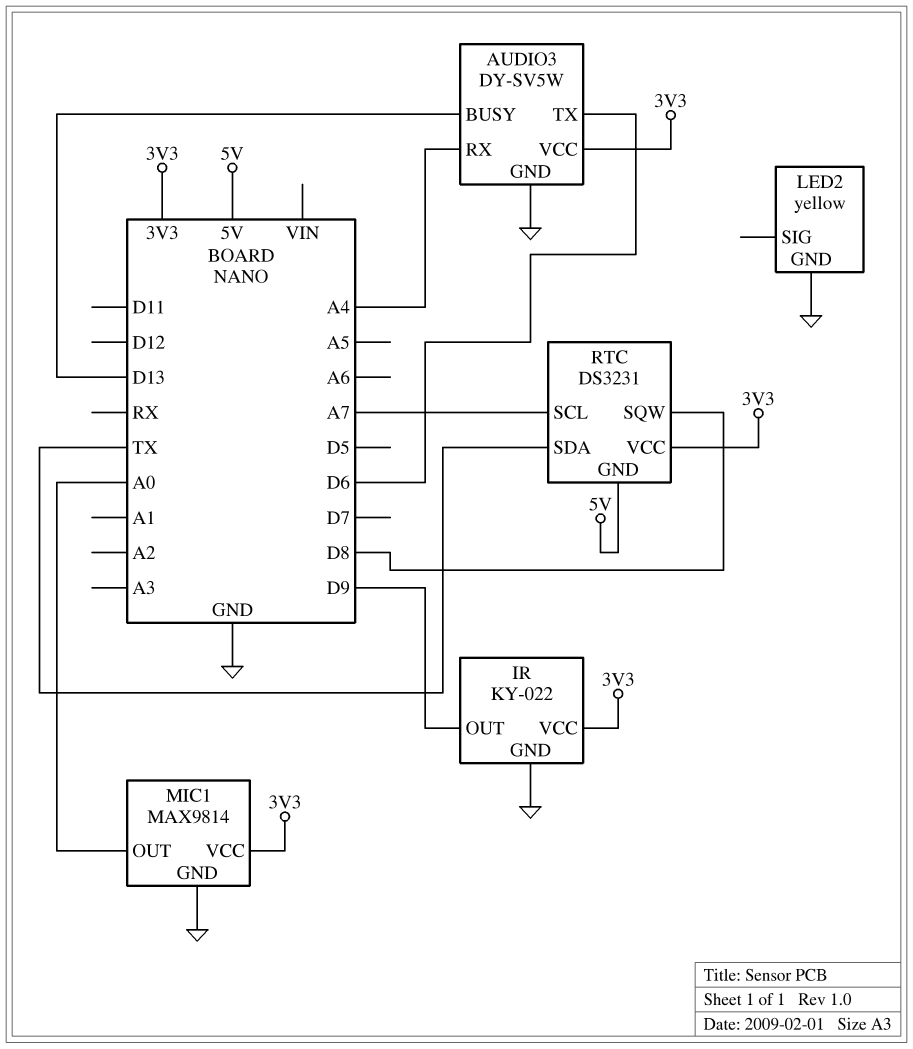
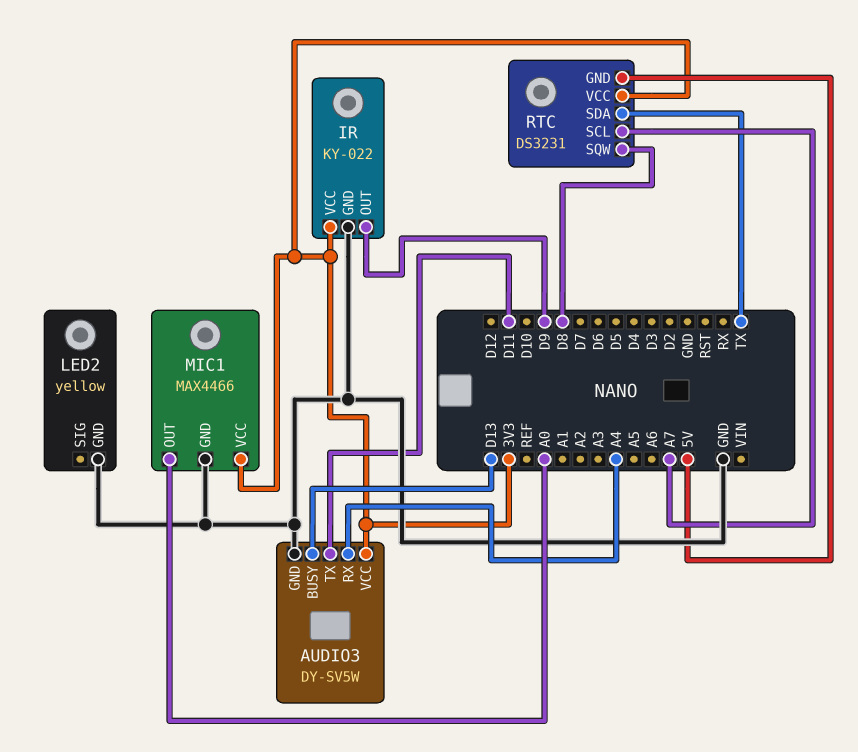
AUDIO3 pin TX: D6 -> D11
MIC1: MAX9814 -> MAX4466

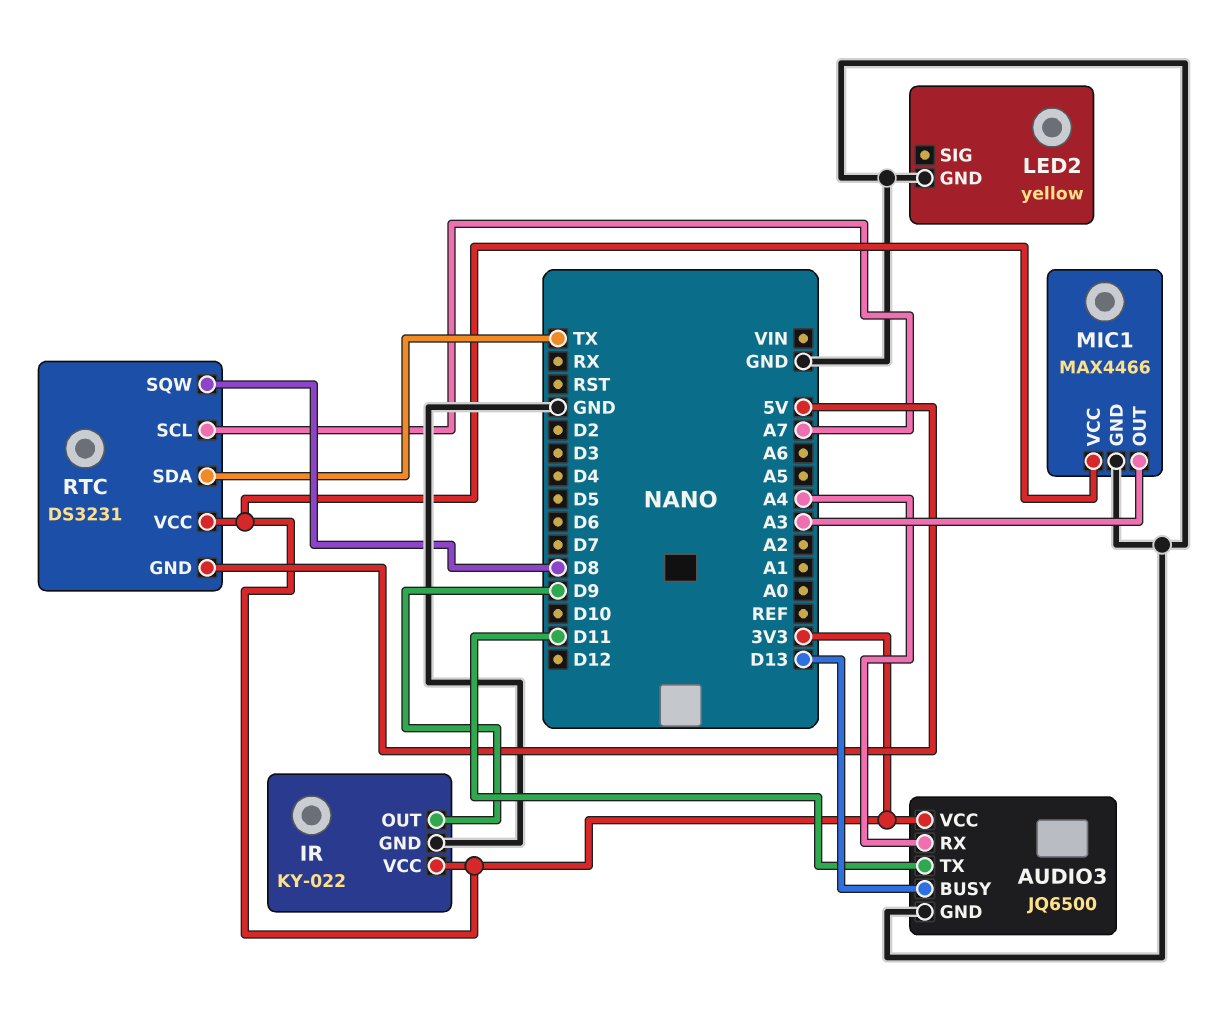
AUDIO3: DY-SV5W -> JQ6500
MIC1 pin OUT: A0 -> A3

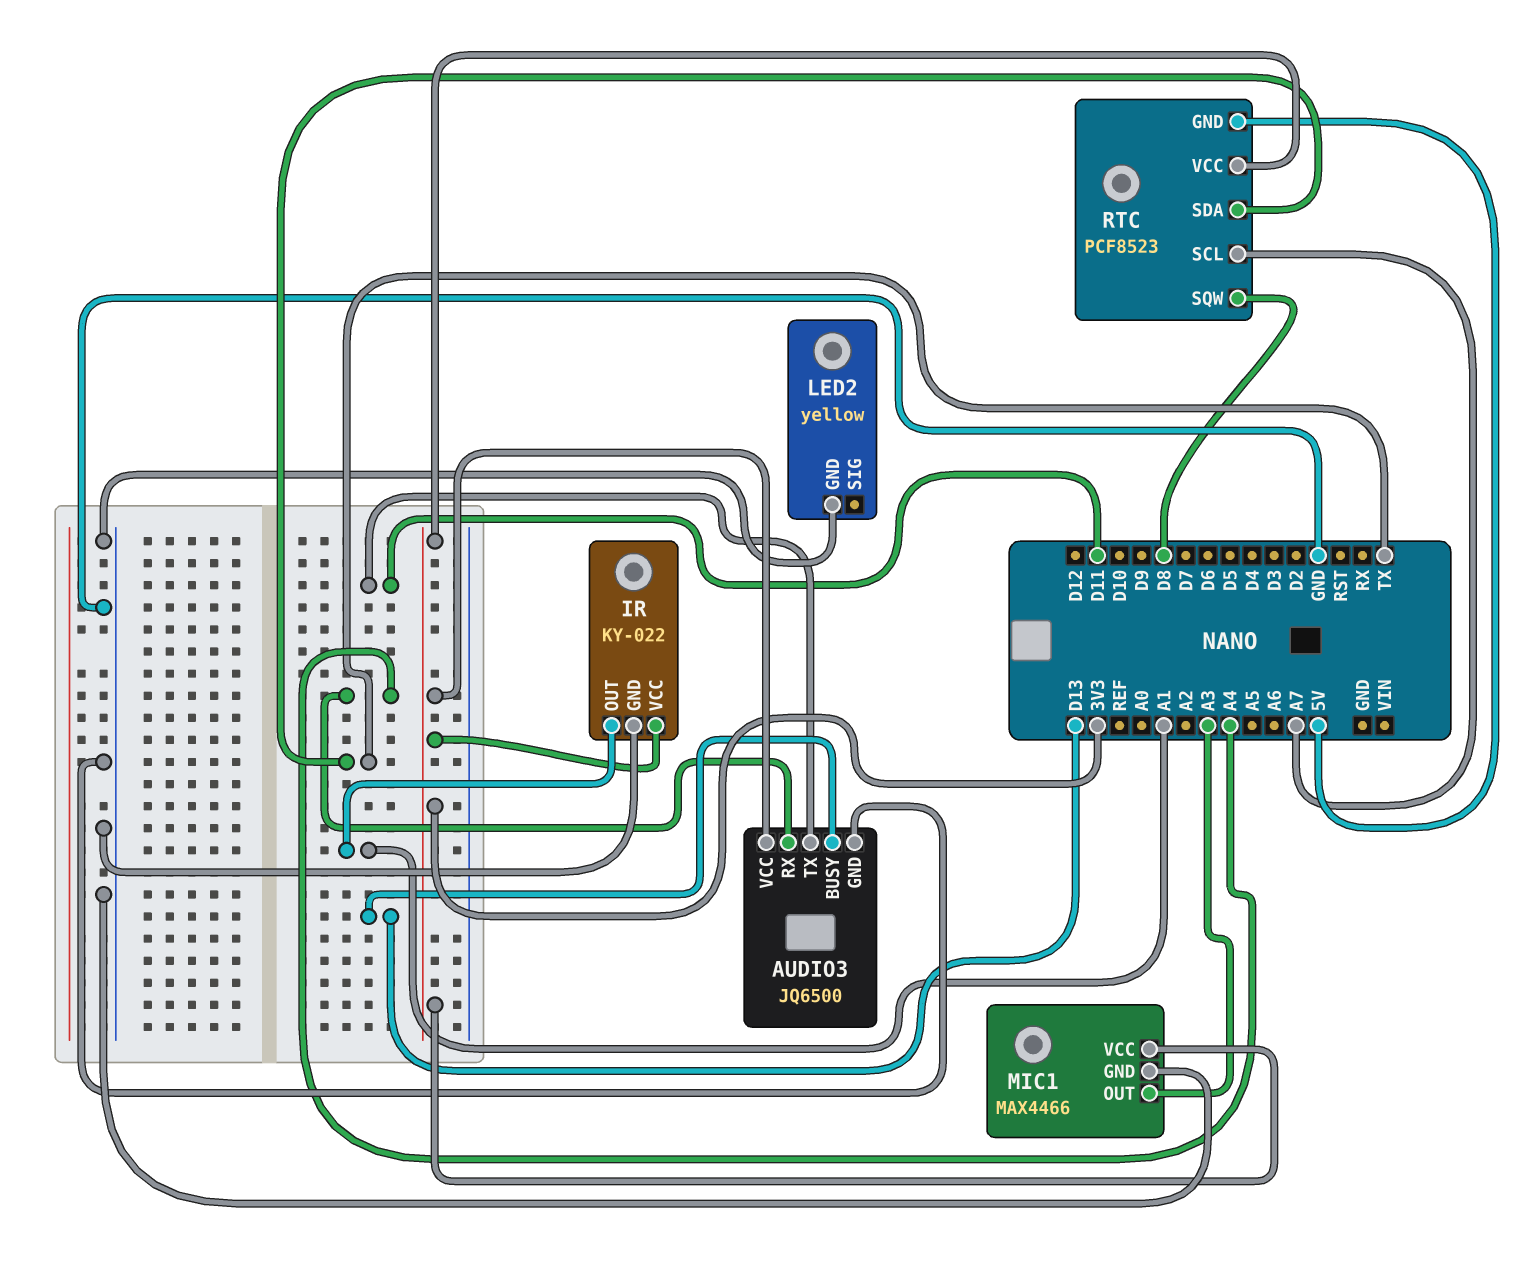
IR pin OUT: D9 -> A1
RTC: DS3231 -> PCF8523

